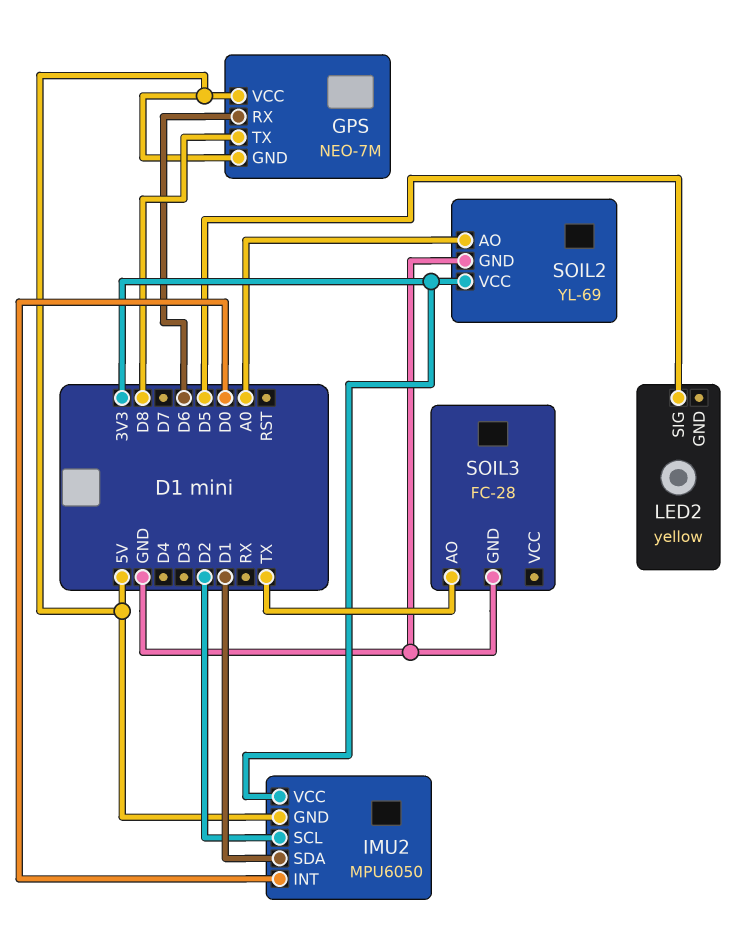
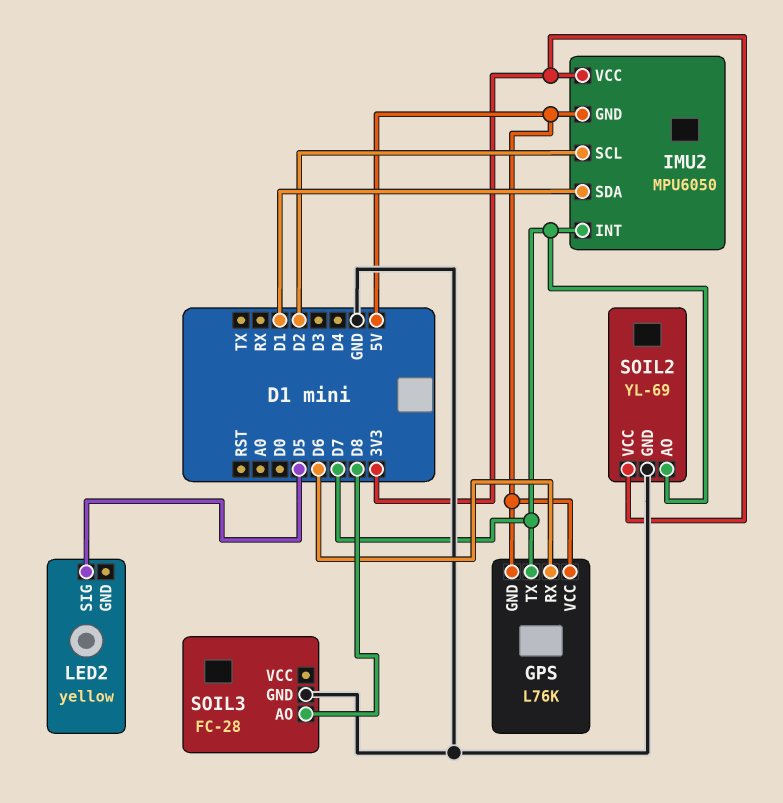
GPS: NEO-7M -> L76K
GPS pin TX: D8 -> D7
IMU2 pin INT: D0 -> D7
SOIL2 pin AO: A0 -> D7
SOIL3 pin AO: TX -> D8

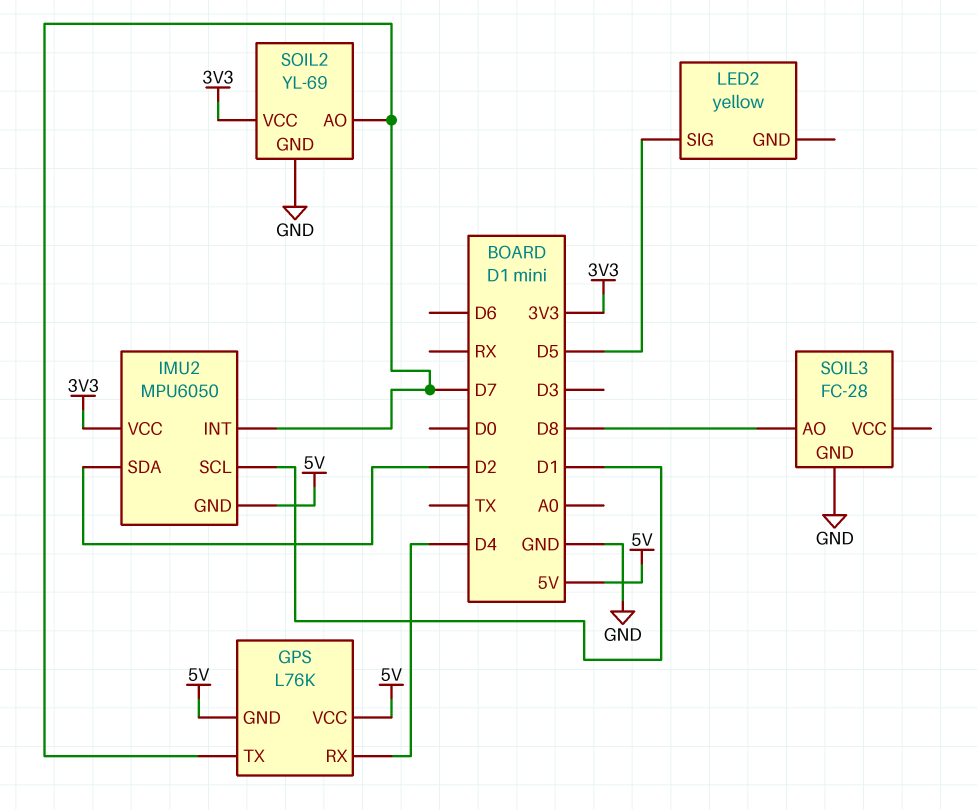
GPS pin RX: D6 -> D4
IMU2 pin SCL: D2 -> D1
IMU2 pin SDA: D1 -> D2

